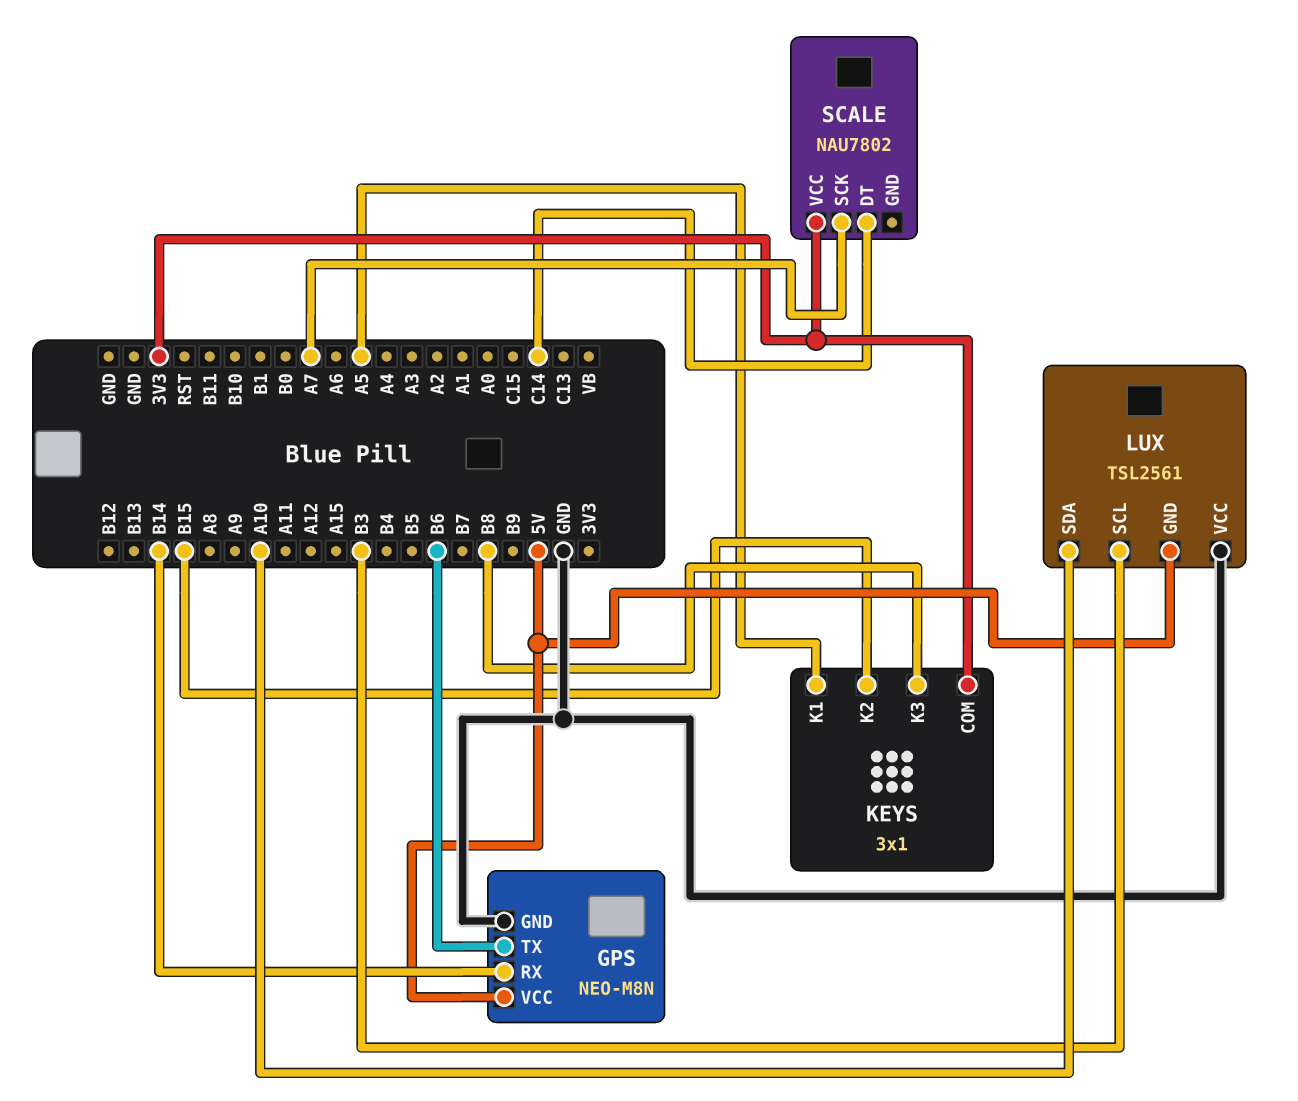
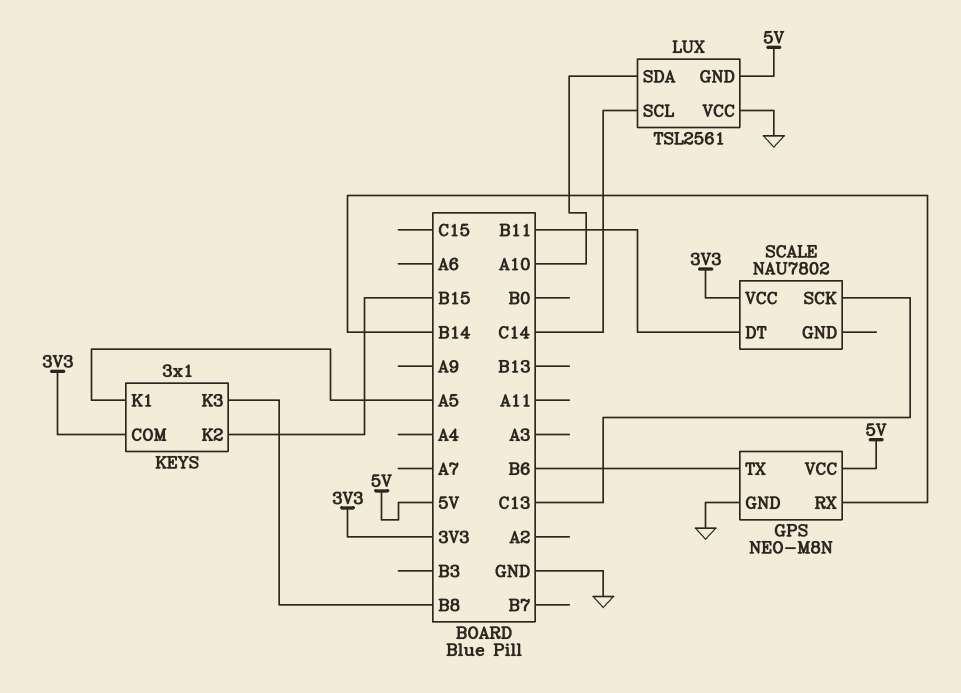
LUX pin SCL: B3 -> C14
SCALE pin DT: C14 -> B11
SCALE pin SCK: A7 -> C13

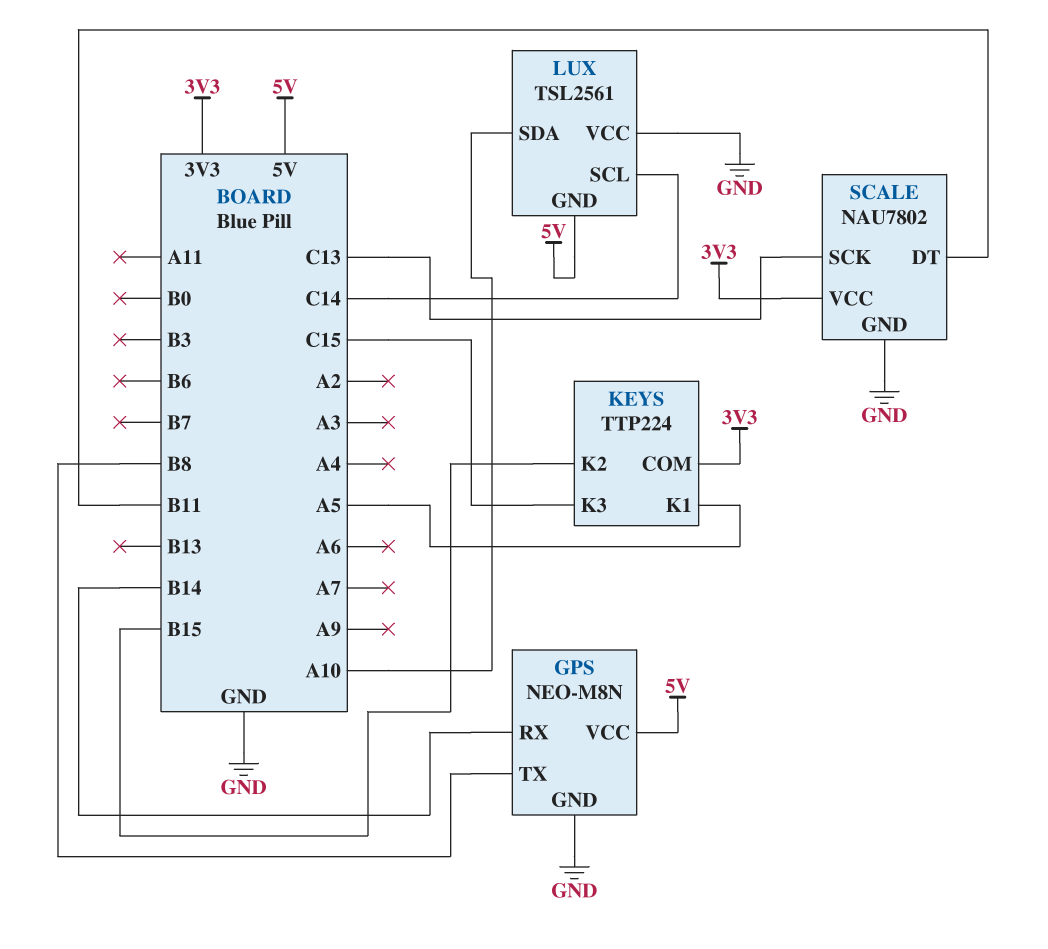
GPS pin TX: B6 -> B8
KEYS: 3x1 -> TTP224
KEYS pin K3: B8 -> C15
SCALE pin GND: none -> GND

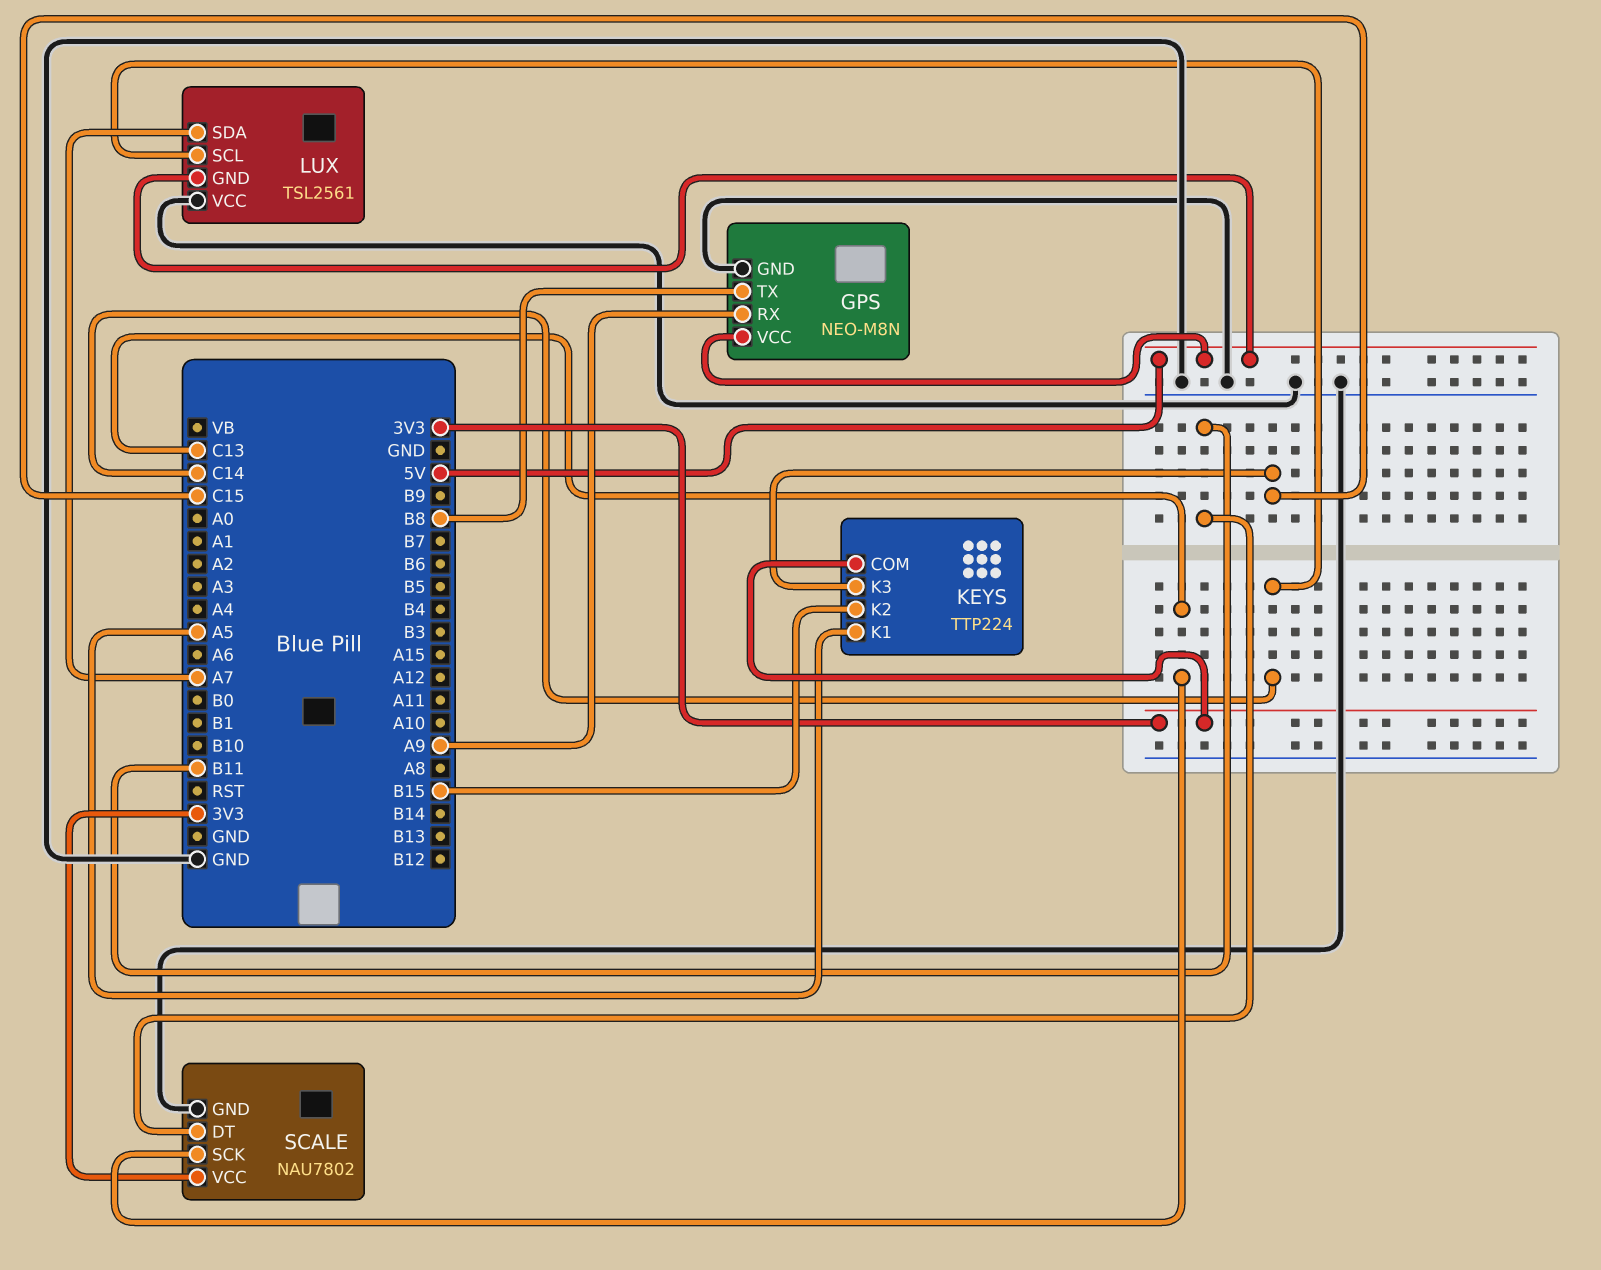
GPS pin RX: B14 -> A9
LUX pin SDA: A10 -> A7

